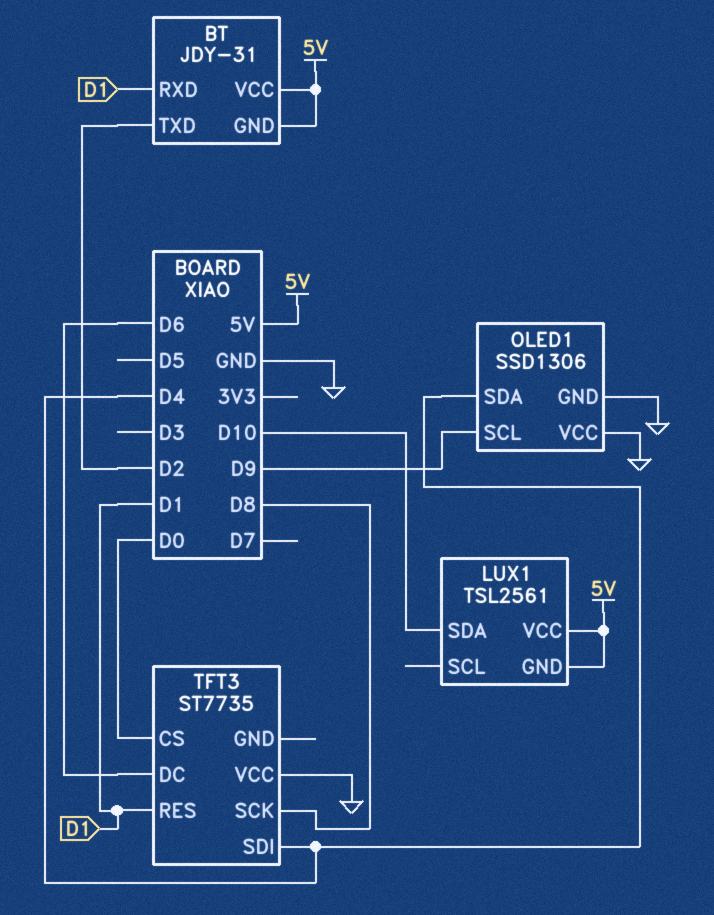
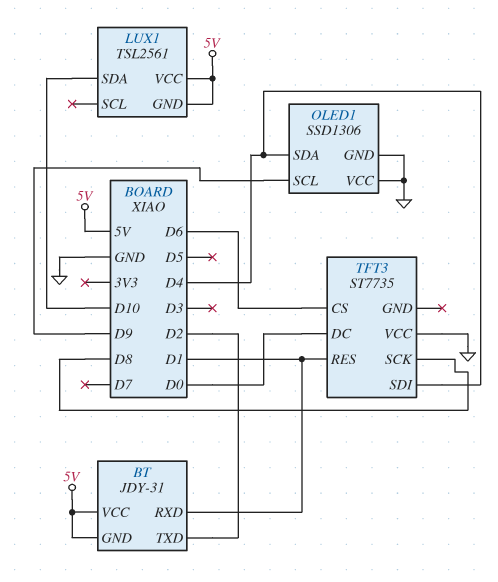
TFT3 pin CS: D0 -> D6
TFT3 pin DC: D6 -> D0

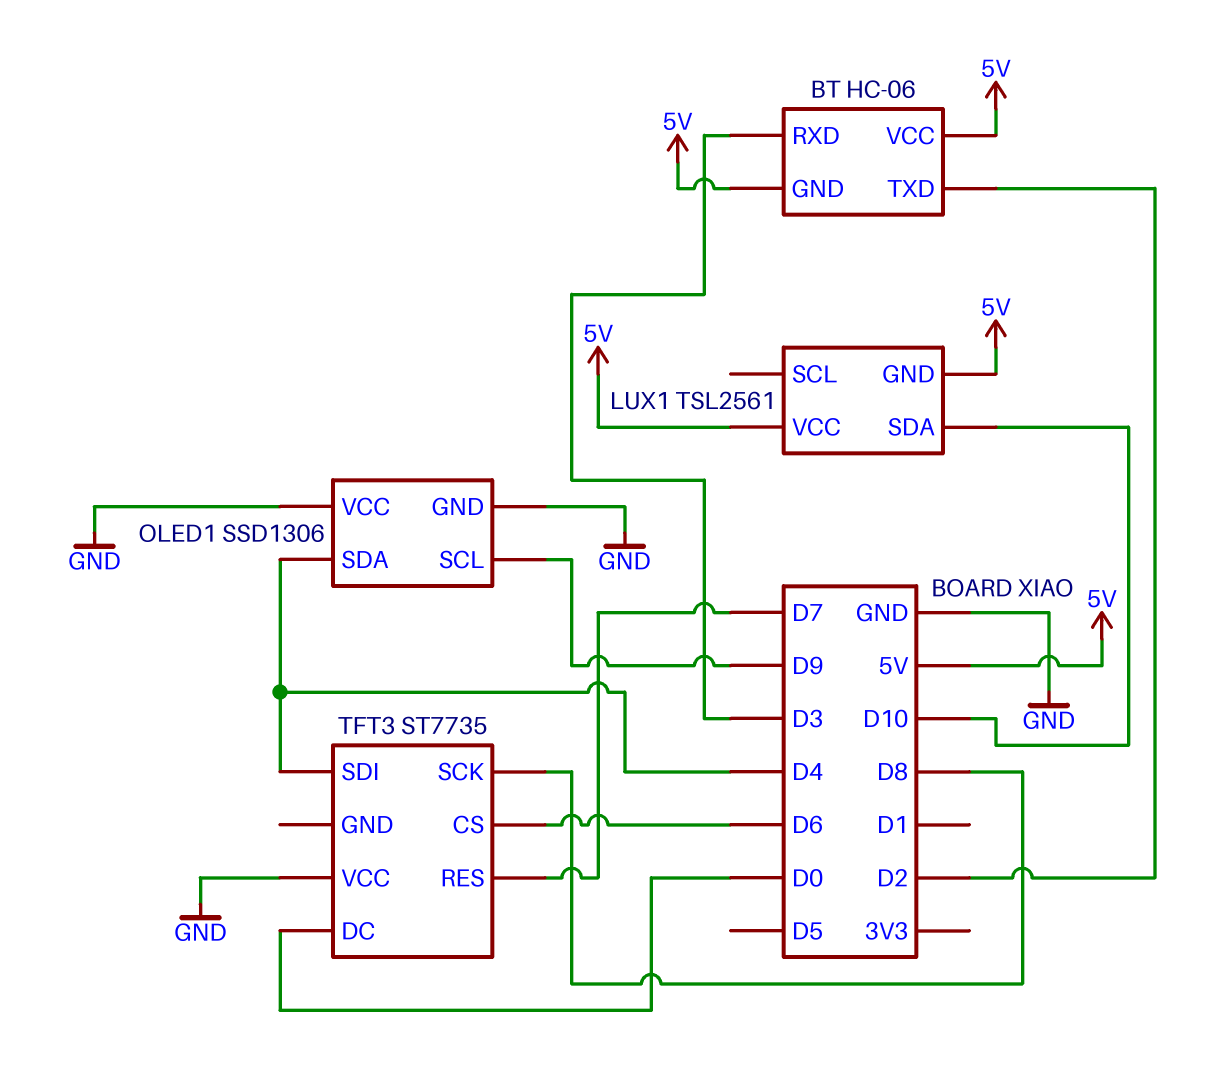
BT: JDY-31 -> HC-06
BT pin RXD: D1 -> D3
TFT3 pin RES: D1 -> D7

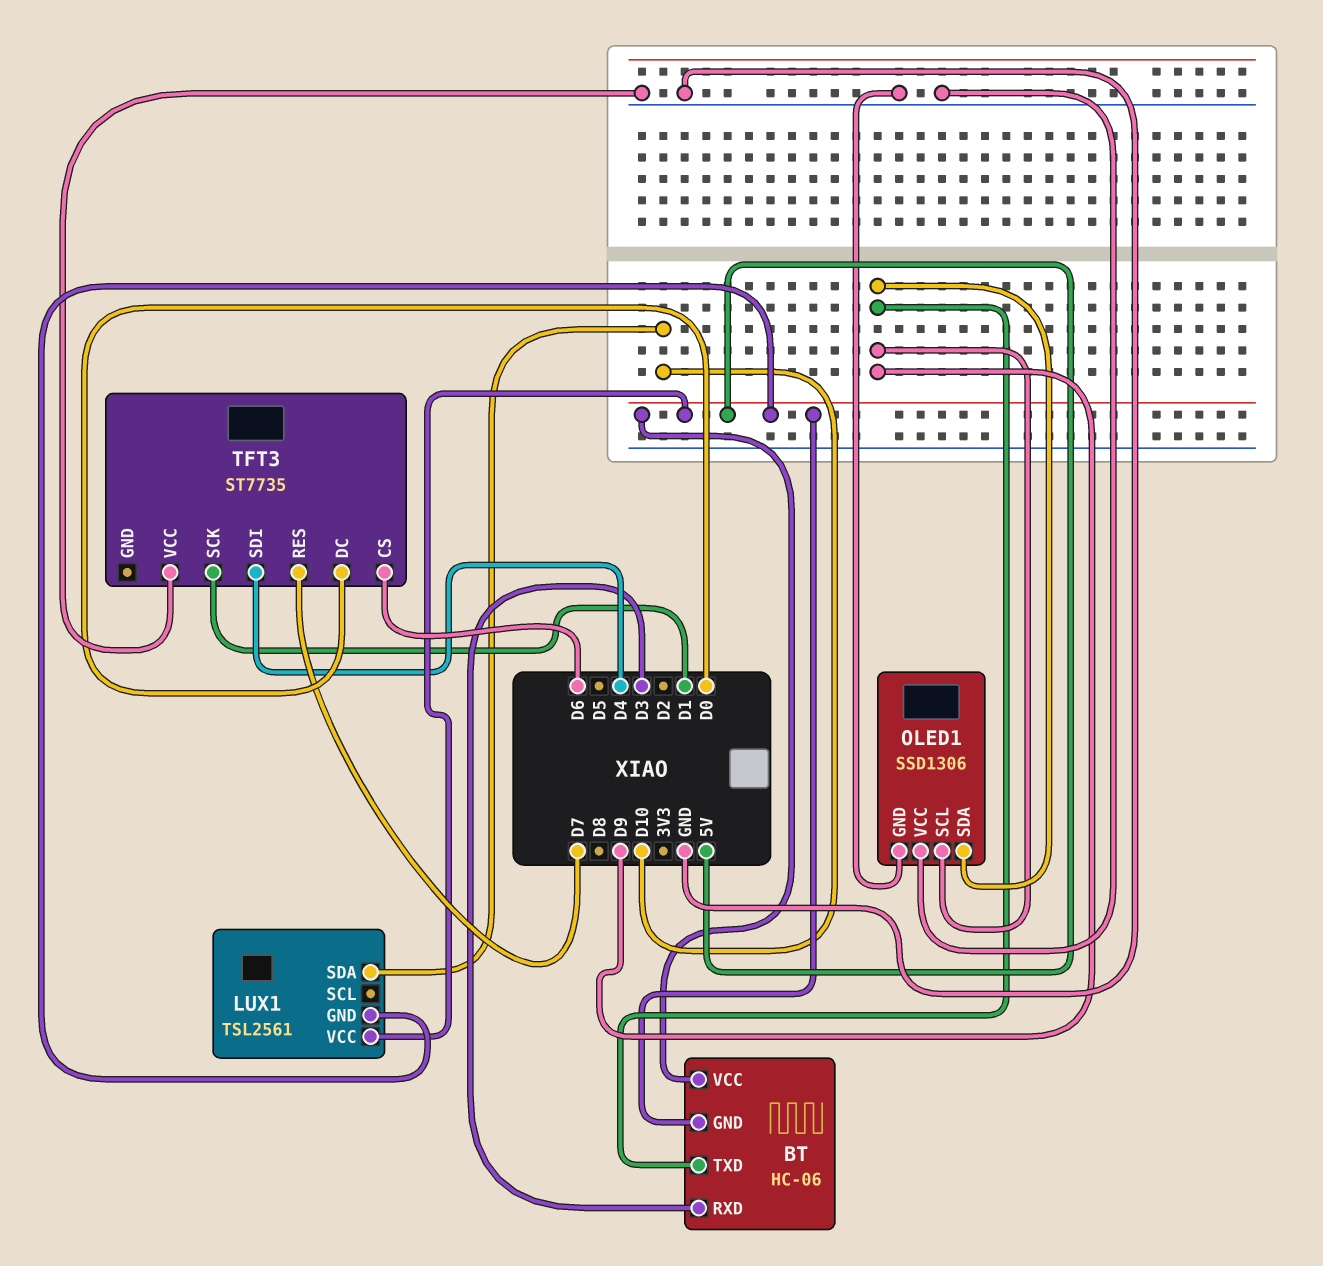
BT pin TXD: D2 -> D9
OLED1 pin SDA: D4 -> D9
TFT3 pin SCK: D8 -> D1

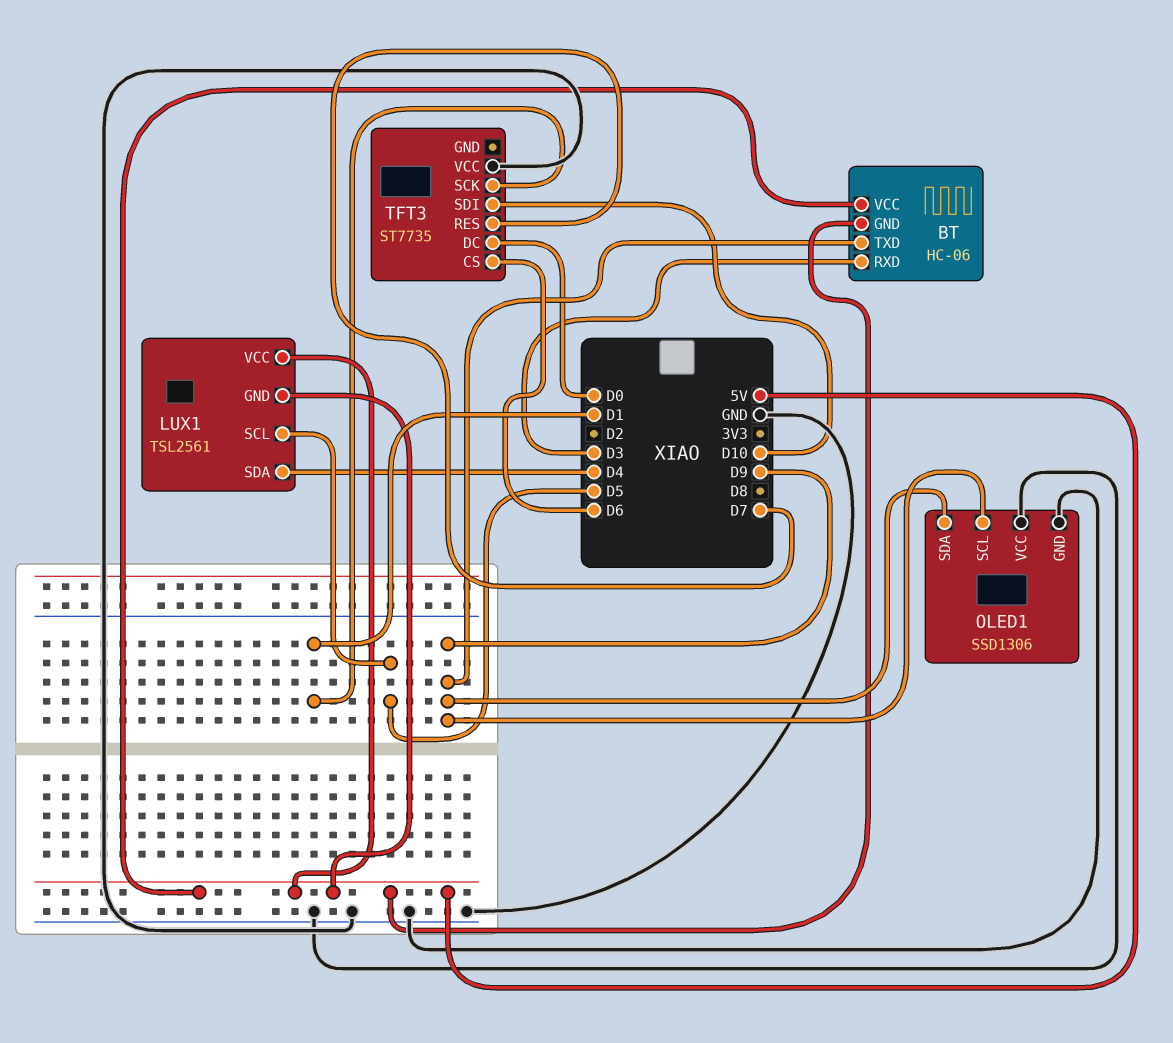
LUX1 pin SCL: none -> D5
LUX1 pin SDA: D10 -> D4
TFT3 pin SDI: D4 -> D10

